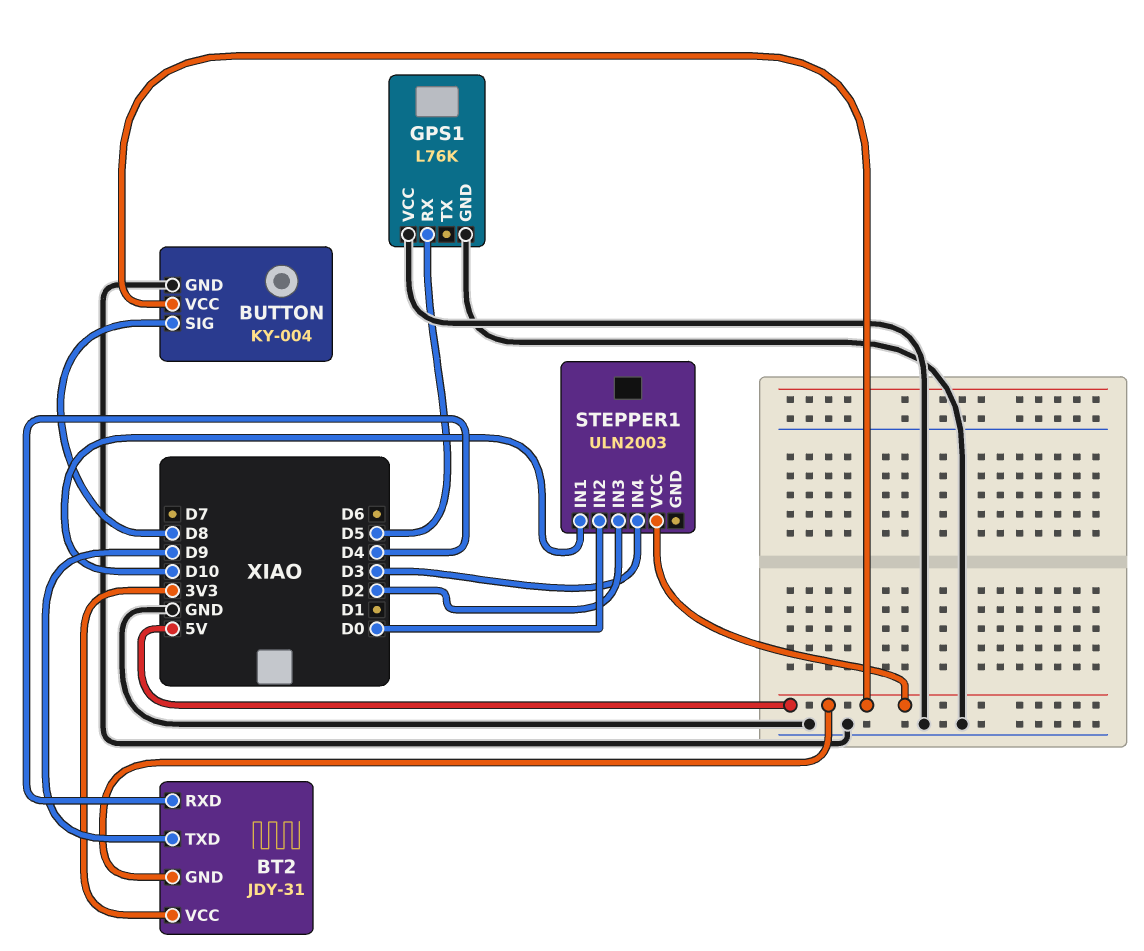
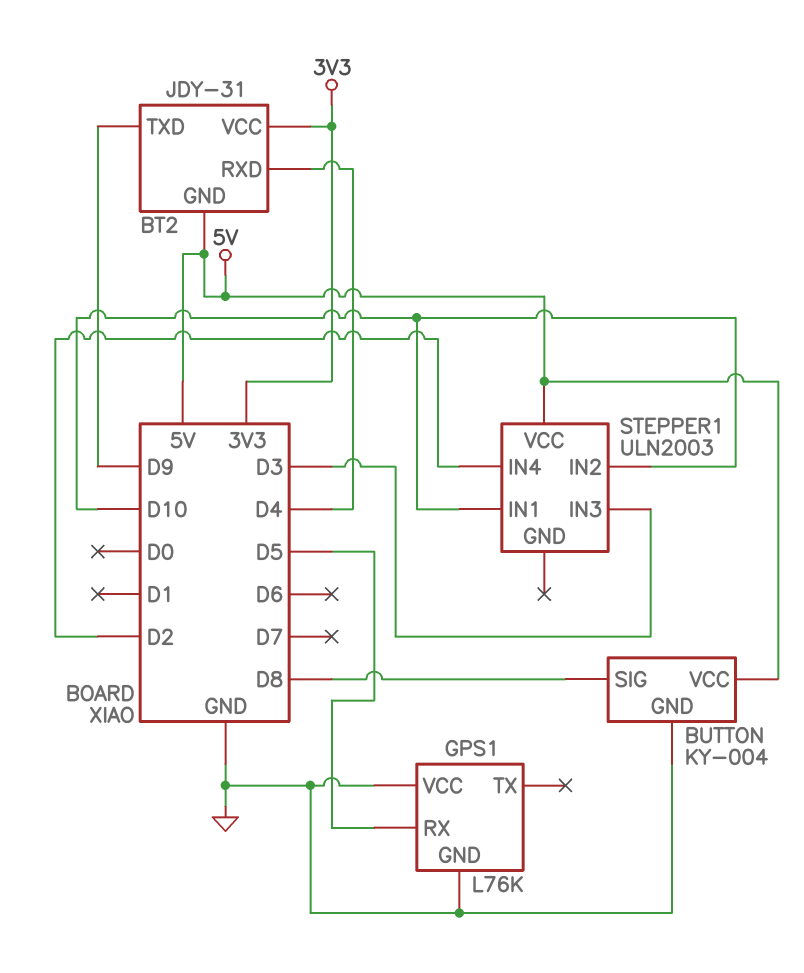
STEPPER1 pin IN2: D0 -> D10
STEPPER1 pin IN3: D2 -> D3
STEPPER1 pin IN4: D3 -> D2

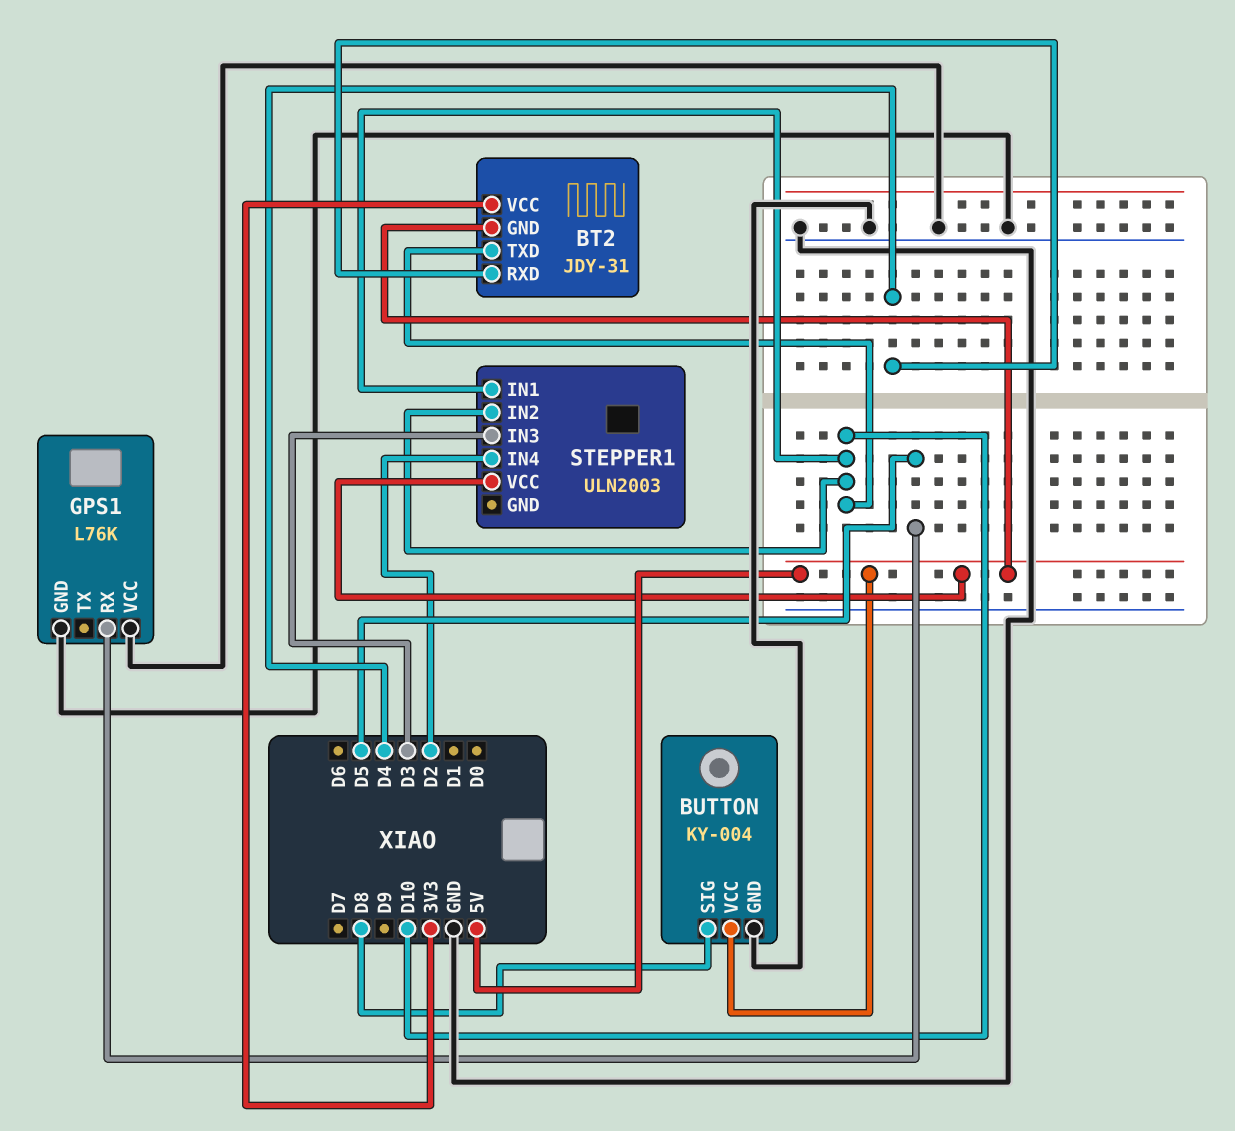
BT2 pin TXD: D9 -> D10

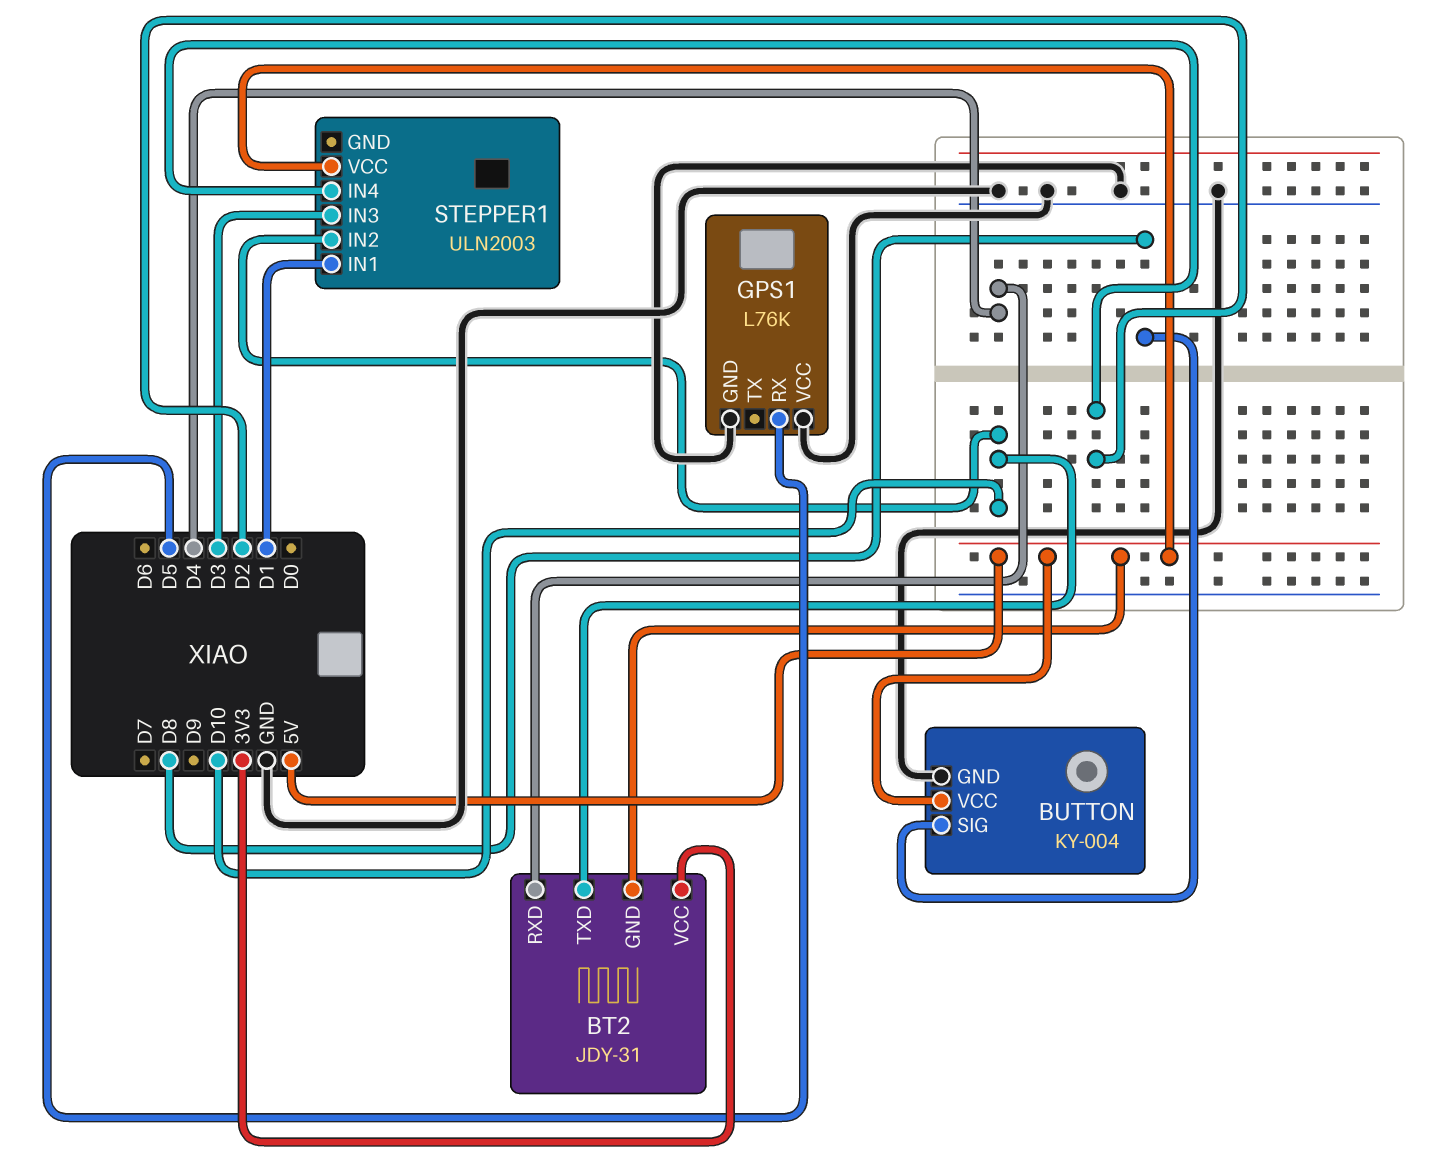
STEPPER1 pin IN1: D10 -> D1

